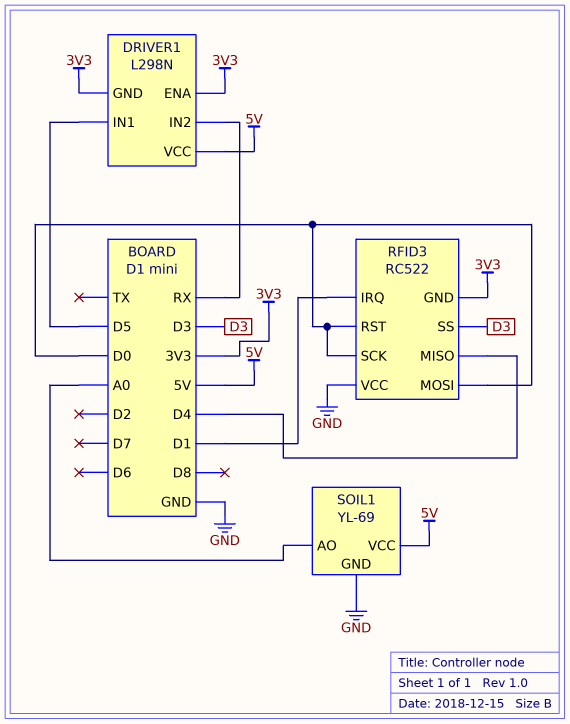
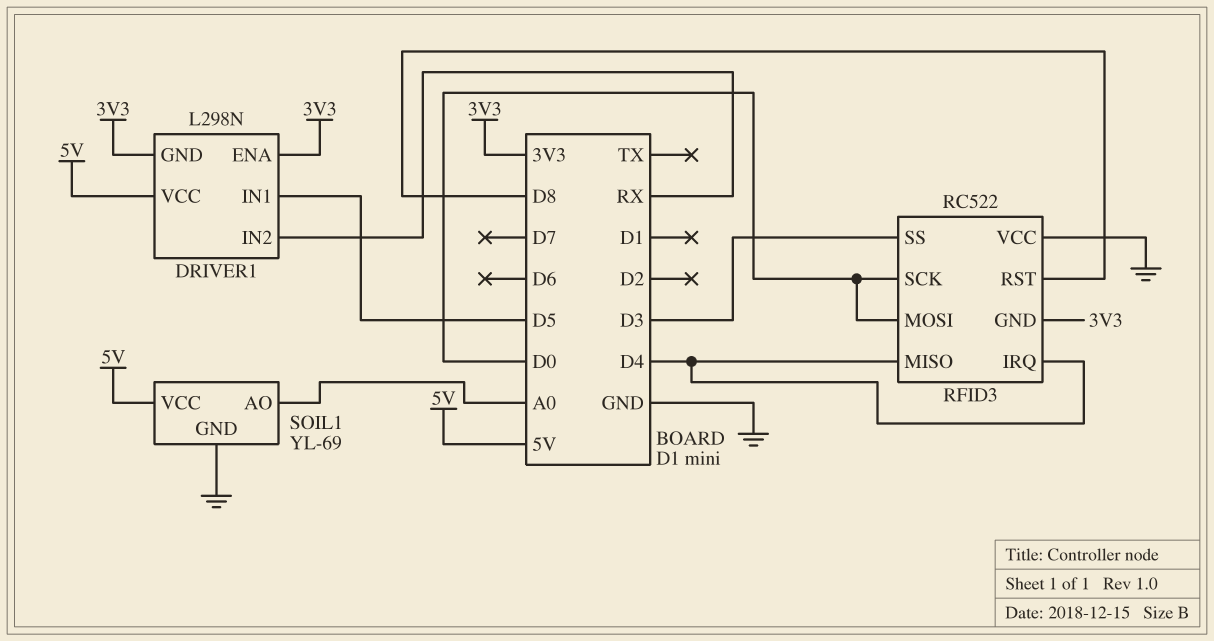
RFID3 pin IRQ: D1 -> D4
RFID3 pin RST: D0 -> D8

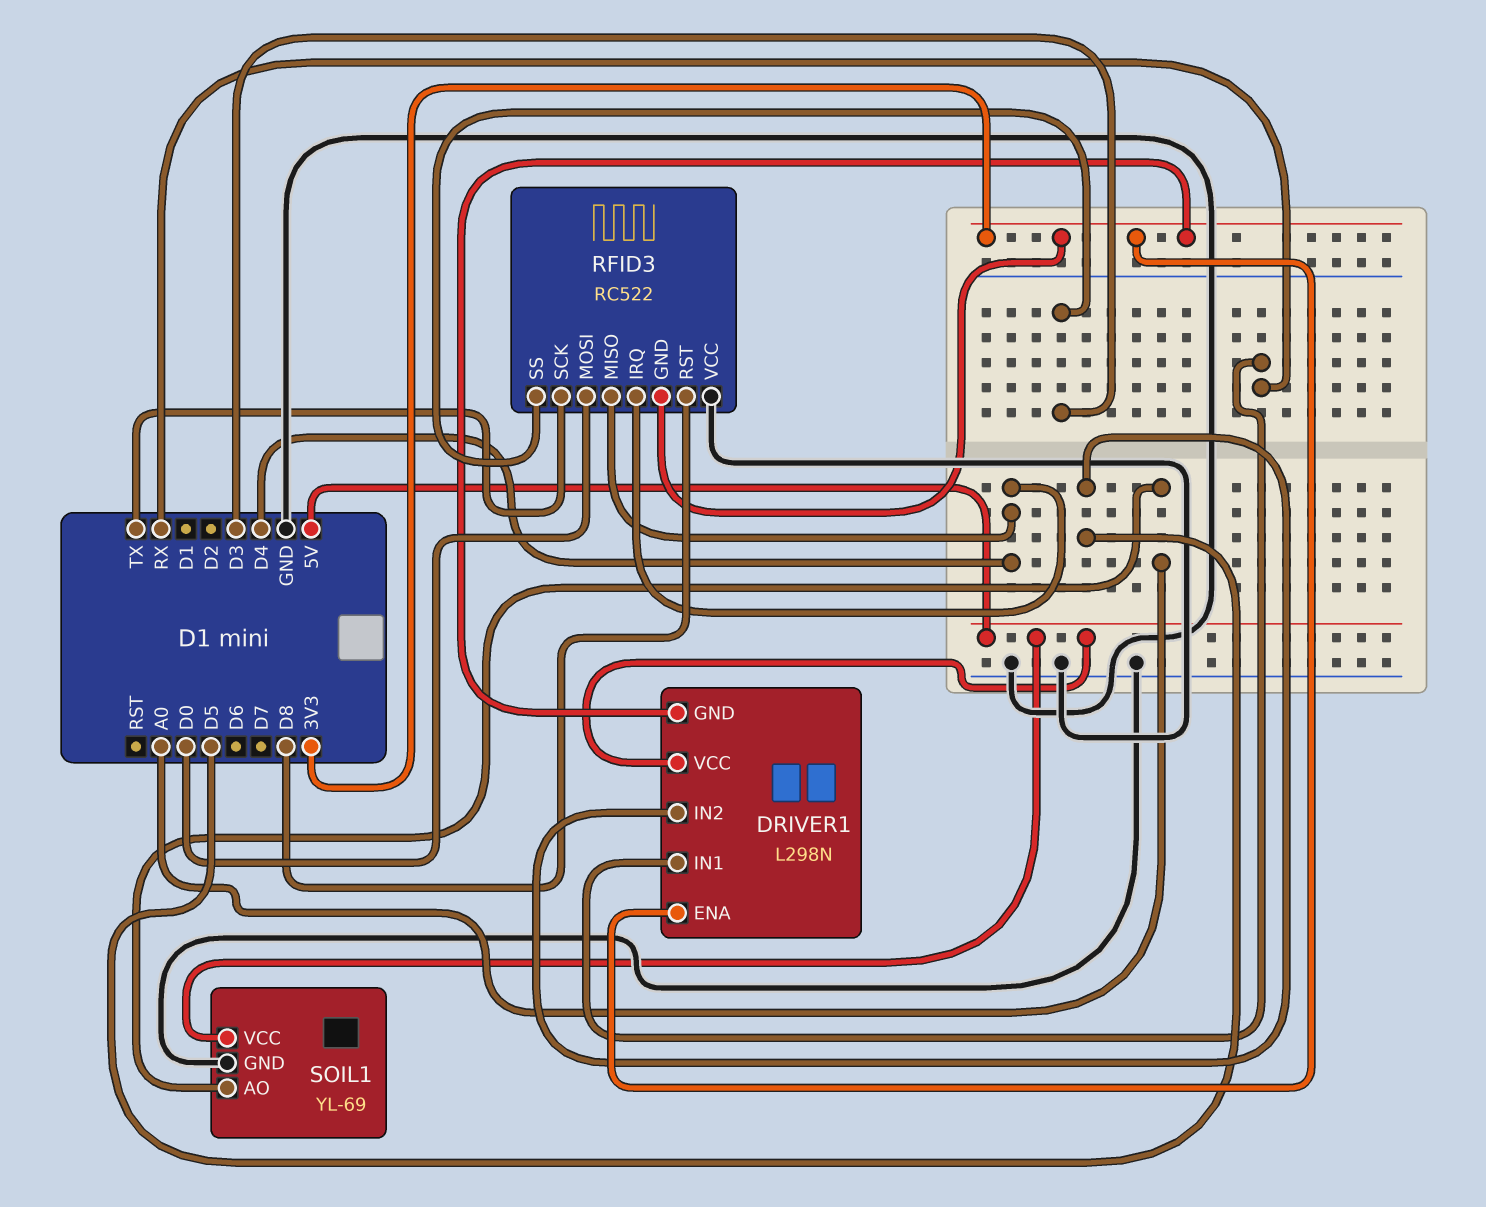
DRIVER1 pin IN1: D5 -> RX
DRIVER1 pin IN2: RX -> D5
RFID3 pin SCK: D0 -> TX

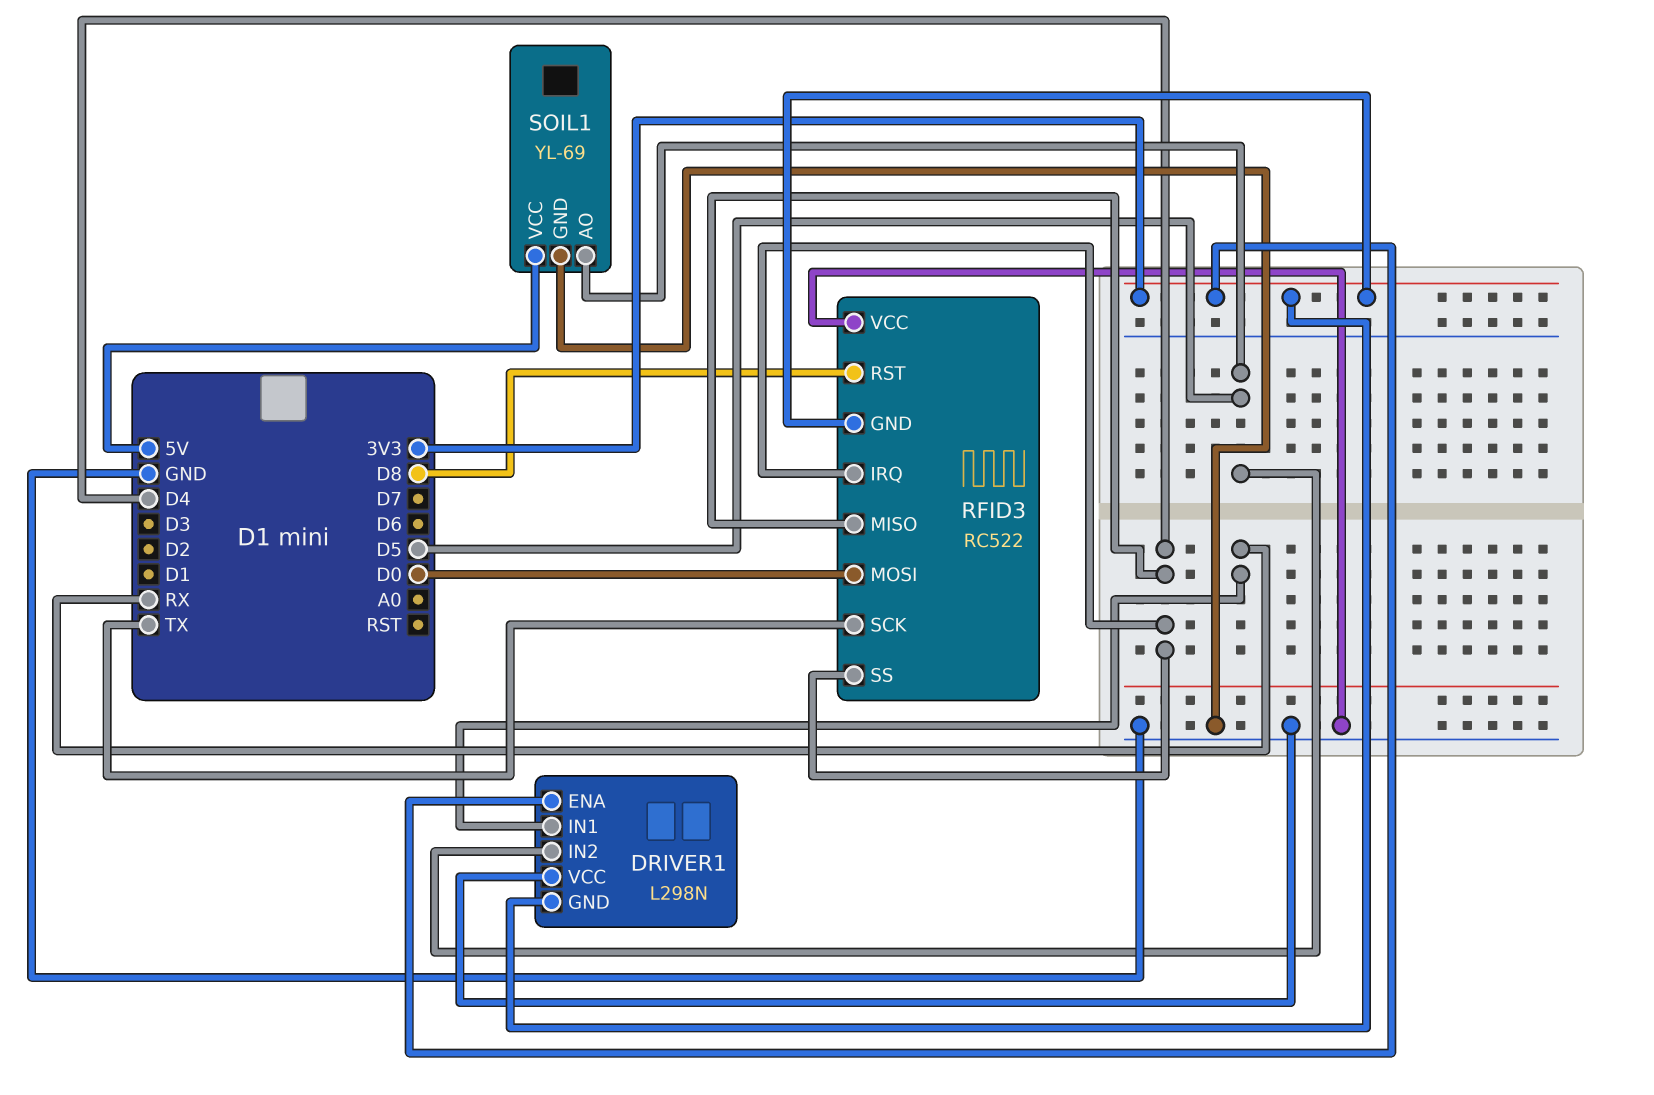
DRIVER1 pin VCC: 5V -> GND
RFID3 pin SS: D3 -> D4
SOIL1 pin AO: A0 -> D5

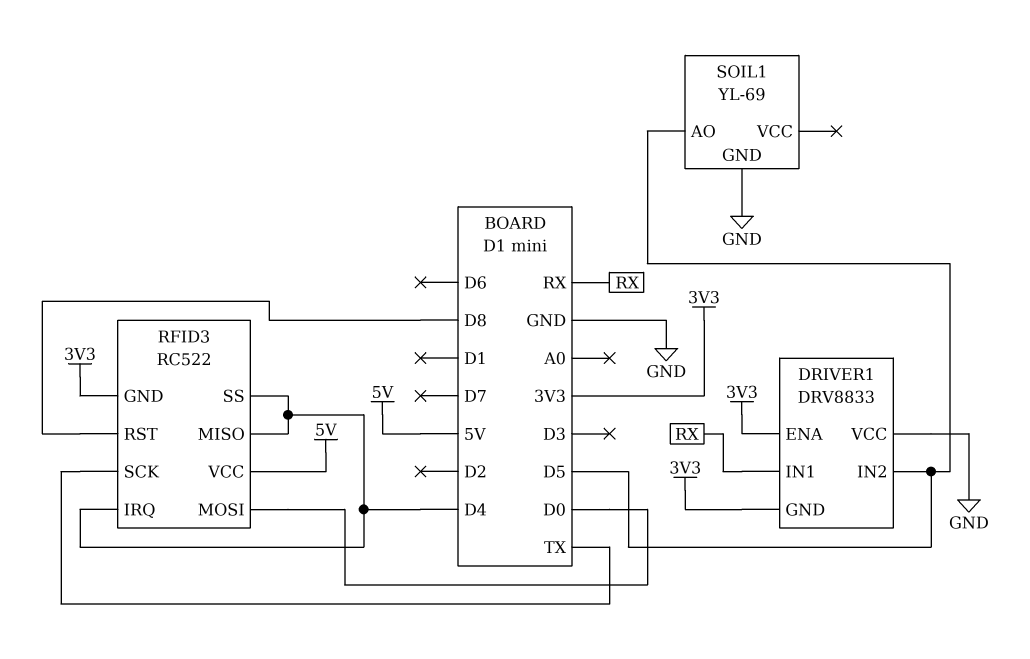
DRIVER1: L298N -> DRV8833
RFID3 pin VCC: GND -> 5V
SOIL1 pin VCC: 5V -> none

